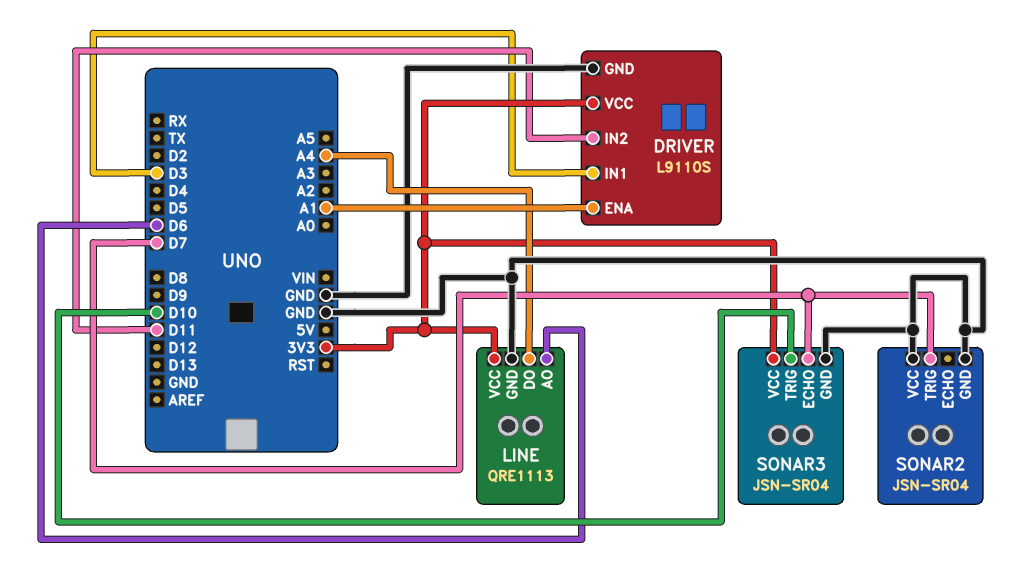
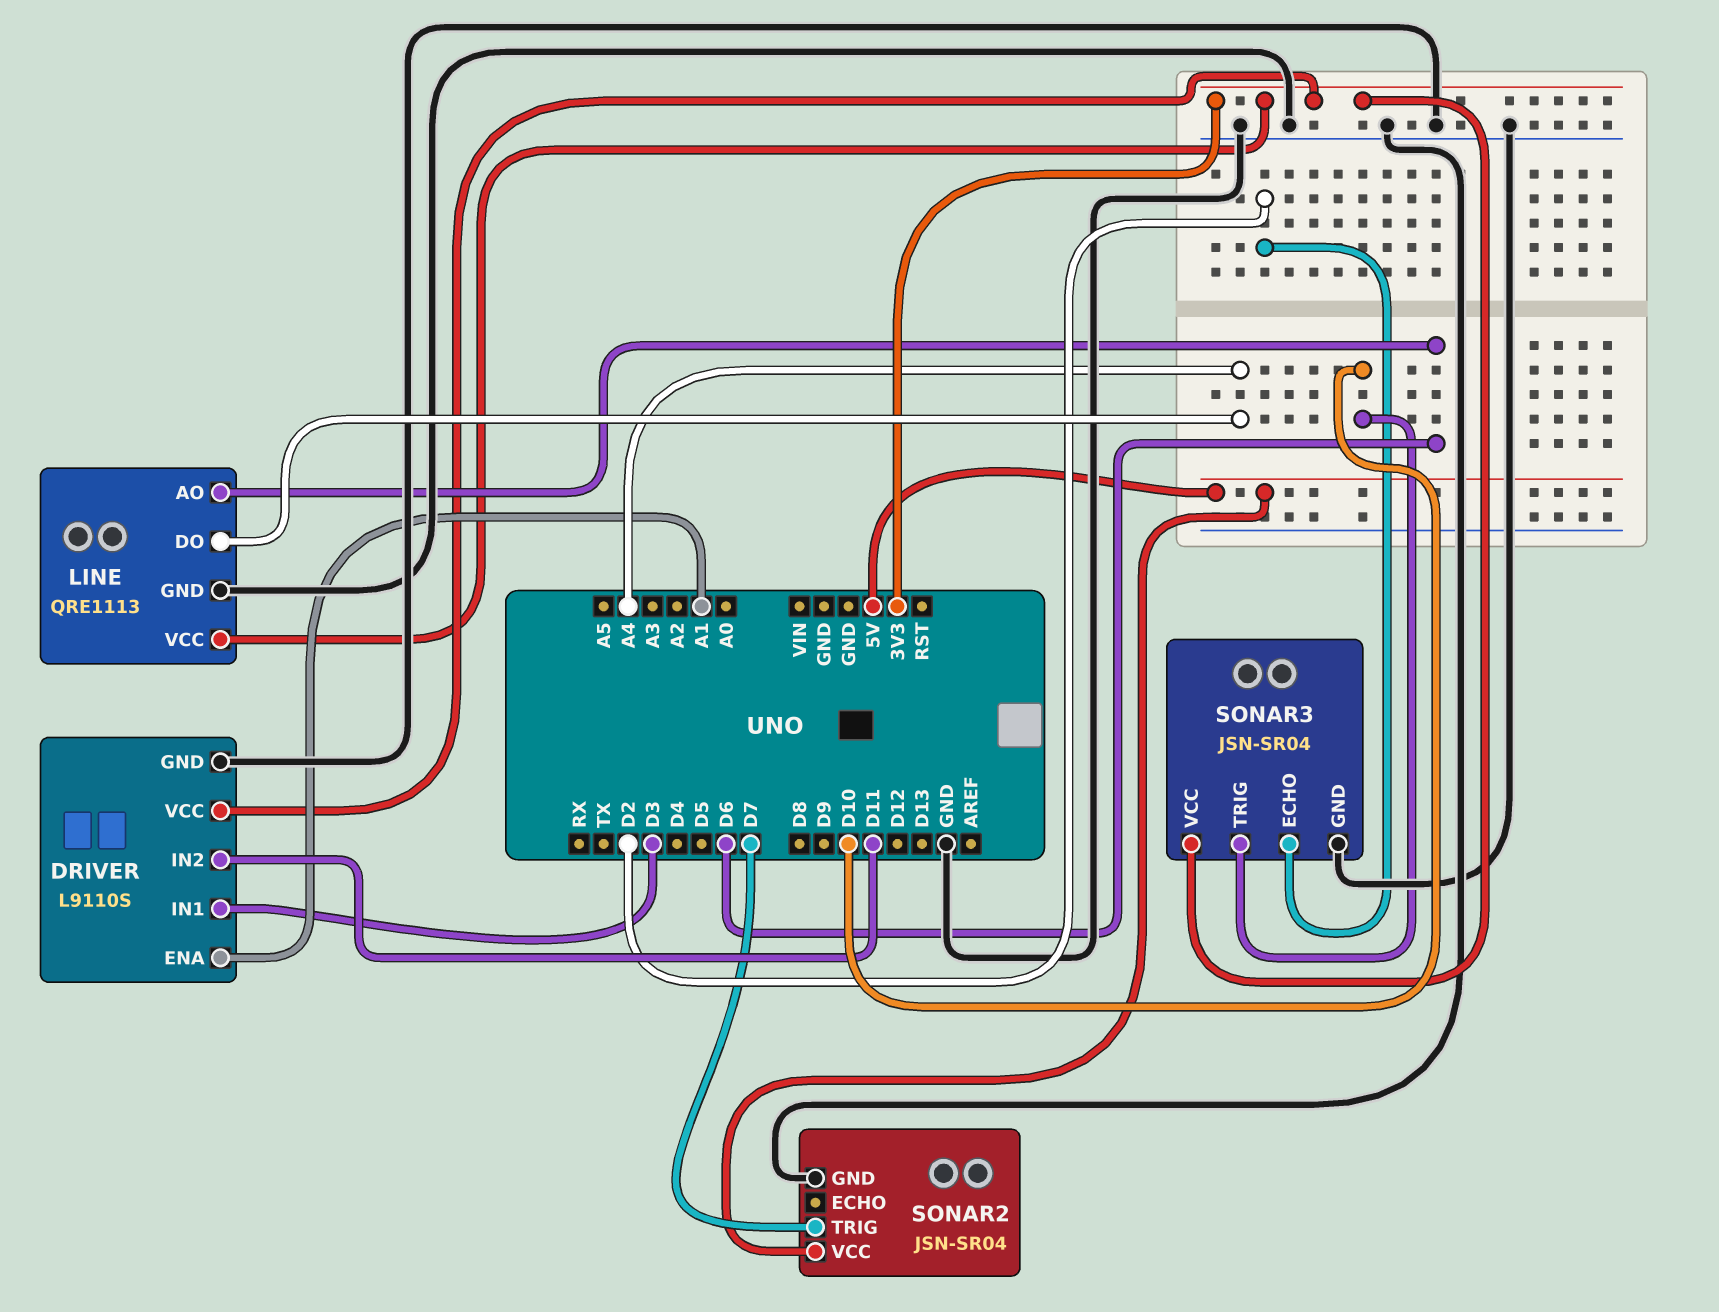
SONAR2 pin VCC: GND -> 5V
SONAR3 pin ECHO: D7 -> D2

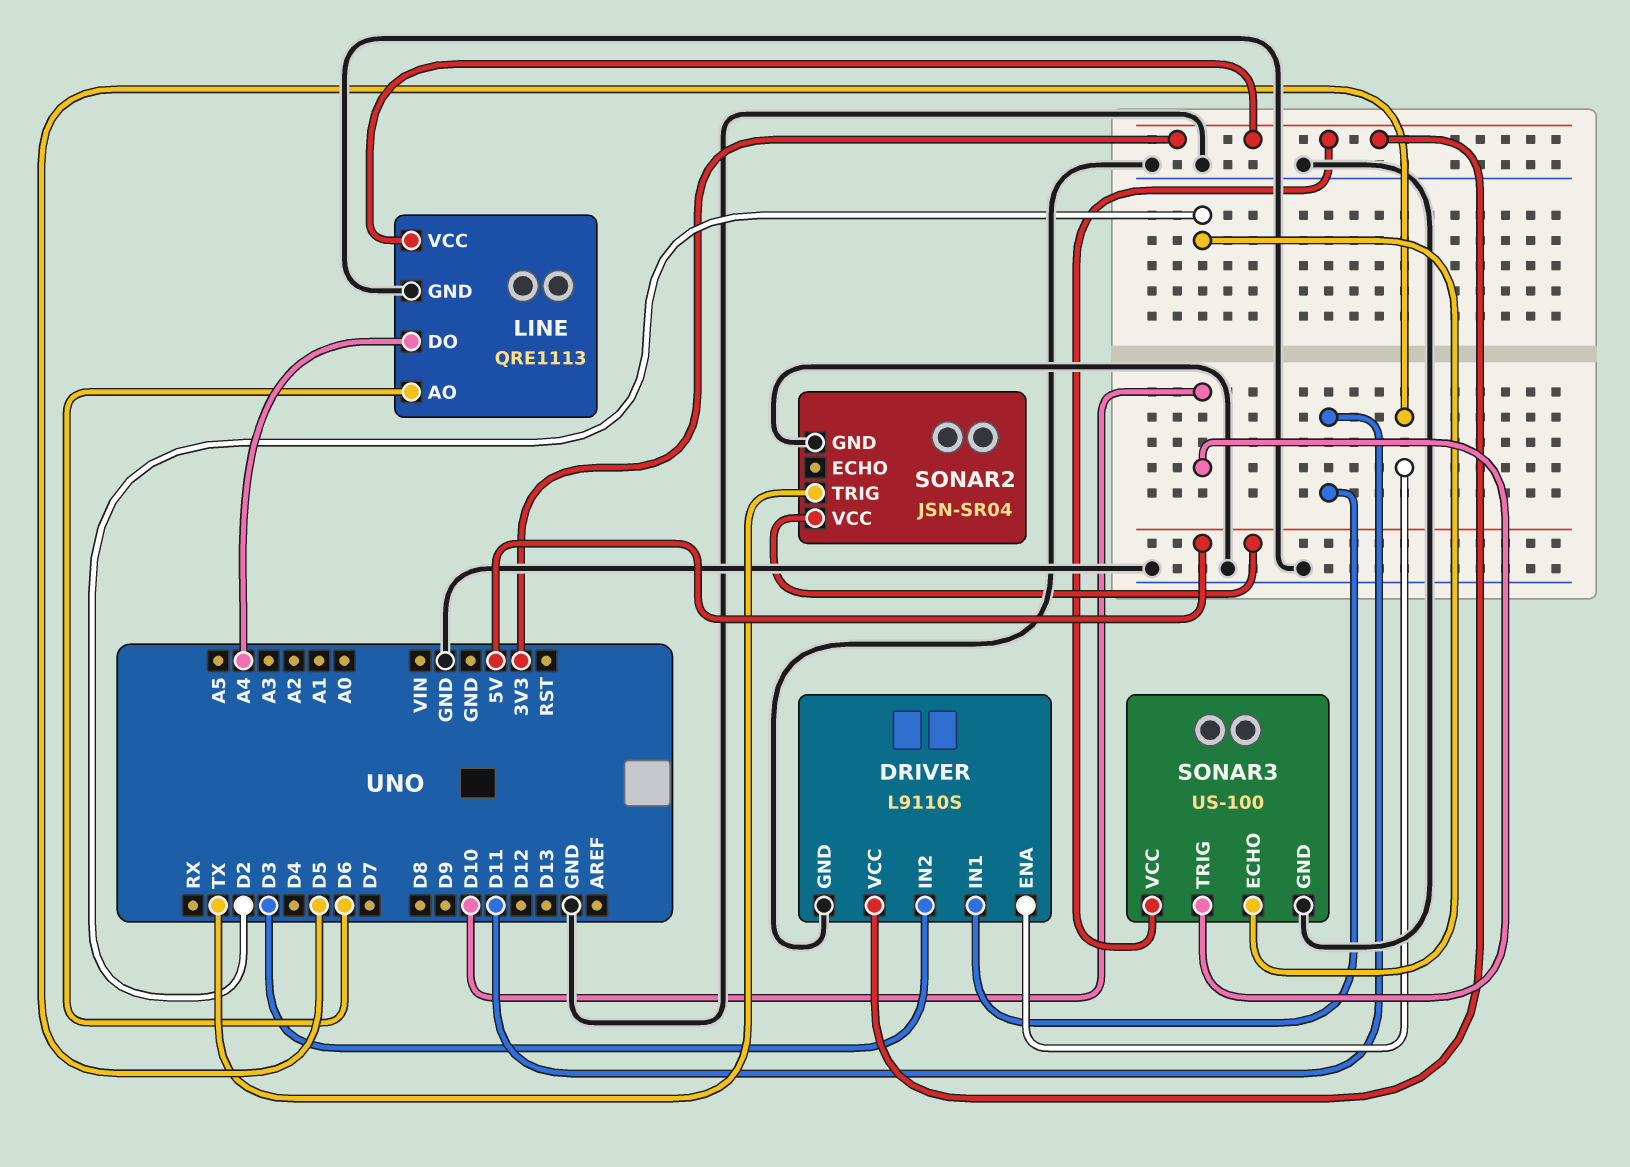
DRIVER pin ENA: A1 -> D5
DRIVER pin IN1: D3 -> D11
DRIVER pin IN2: D11 -> D3
SONAR2 pin TRIG: D7 -> TX
SONAR3: JSN-SR04 -> US-100

